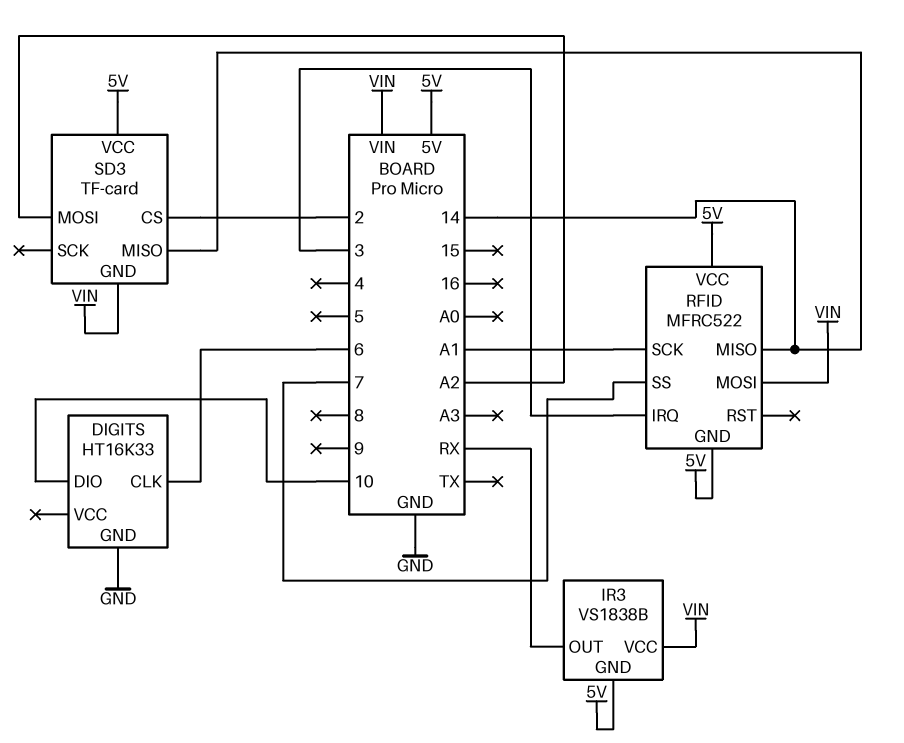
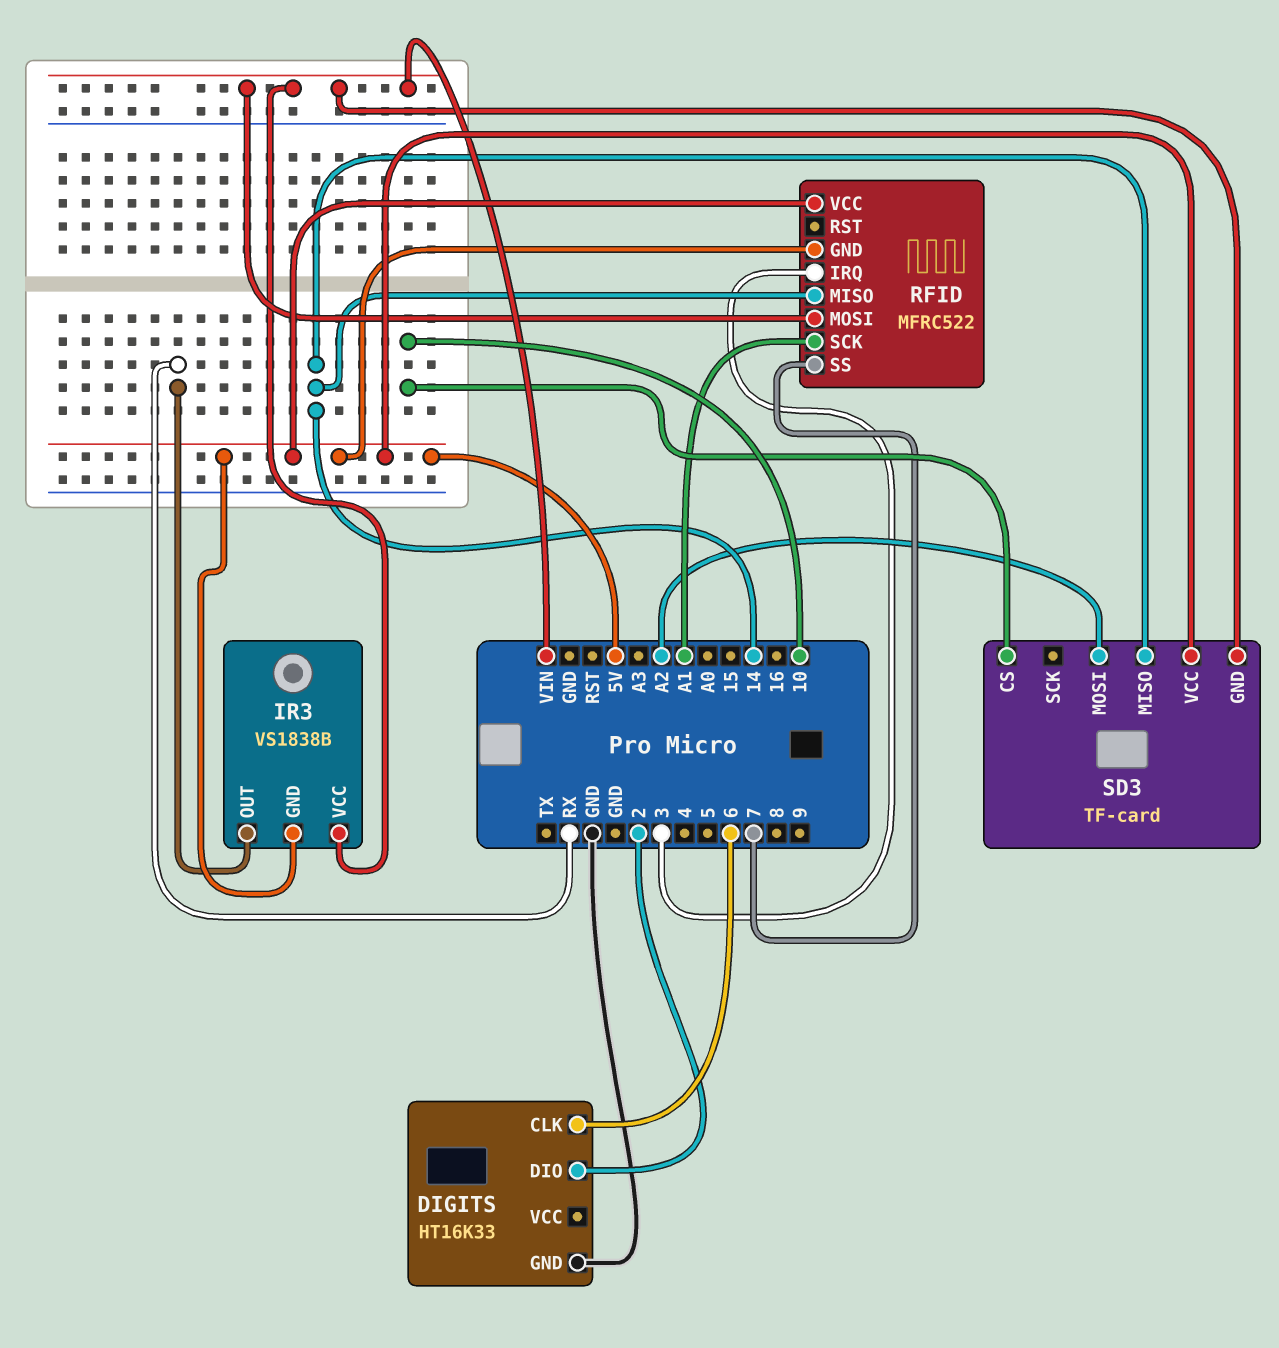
DIGITS pin DIO: 10 -> 2
SD3 pin CS: 2 -> 10

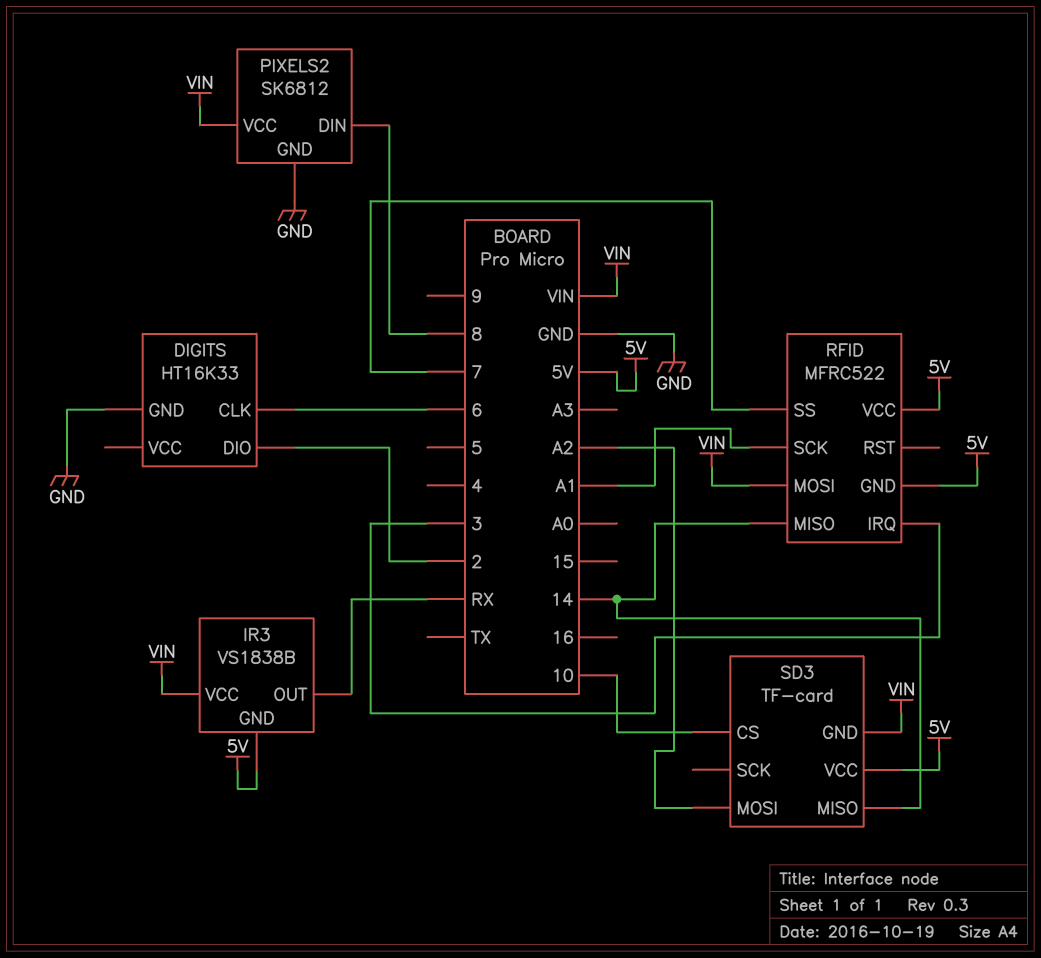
PIXELS2: none -> SK6812
PIXELS2 pin DIN: none -> 8
PIXELS2 pin GND: none -> GND
PIXELS2 pin VCC: none -> VIN

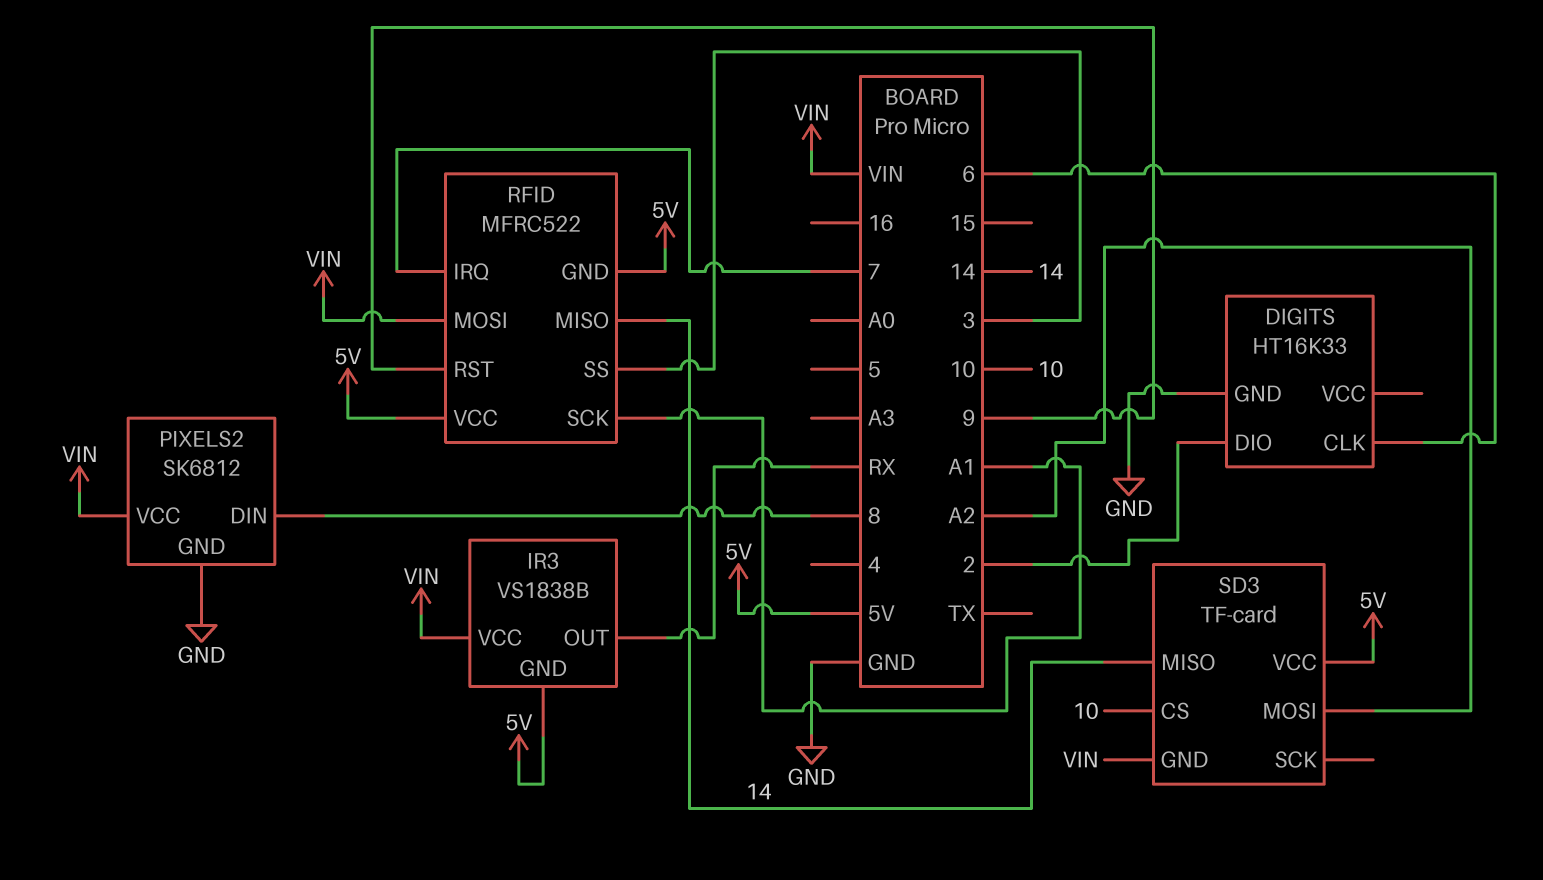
RFID pin IRQ: 3 -> 7
RFID pin RST: none -> 9
RFID pin SS: 7 -> 3

